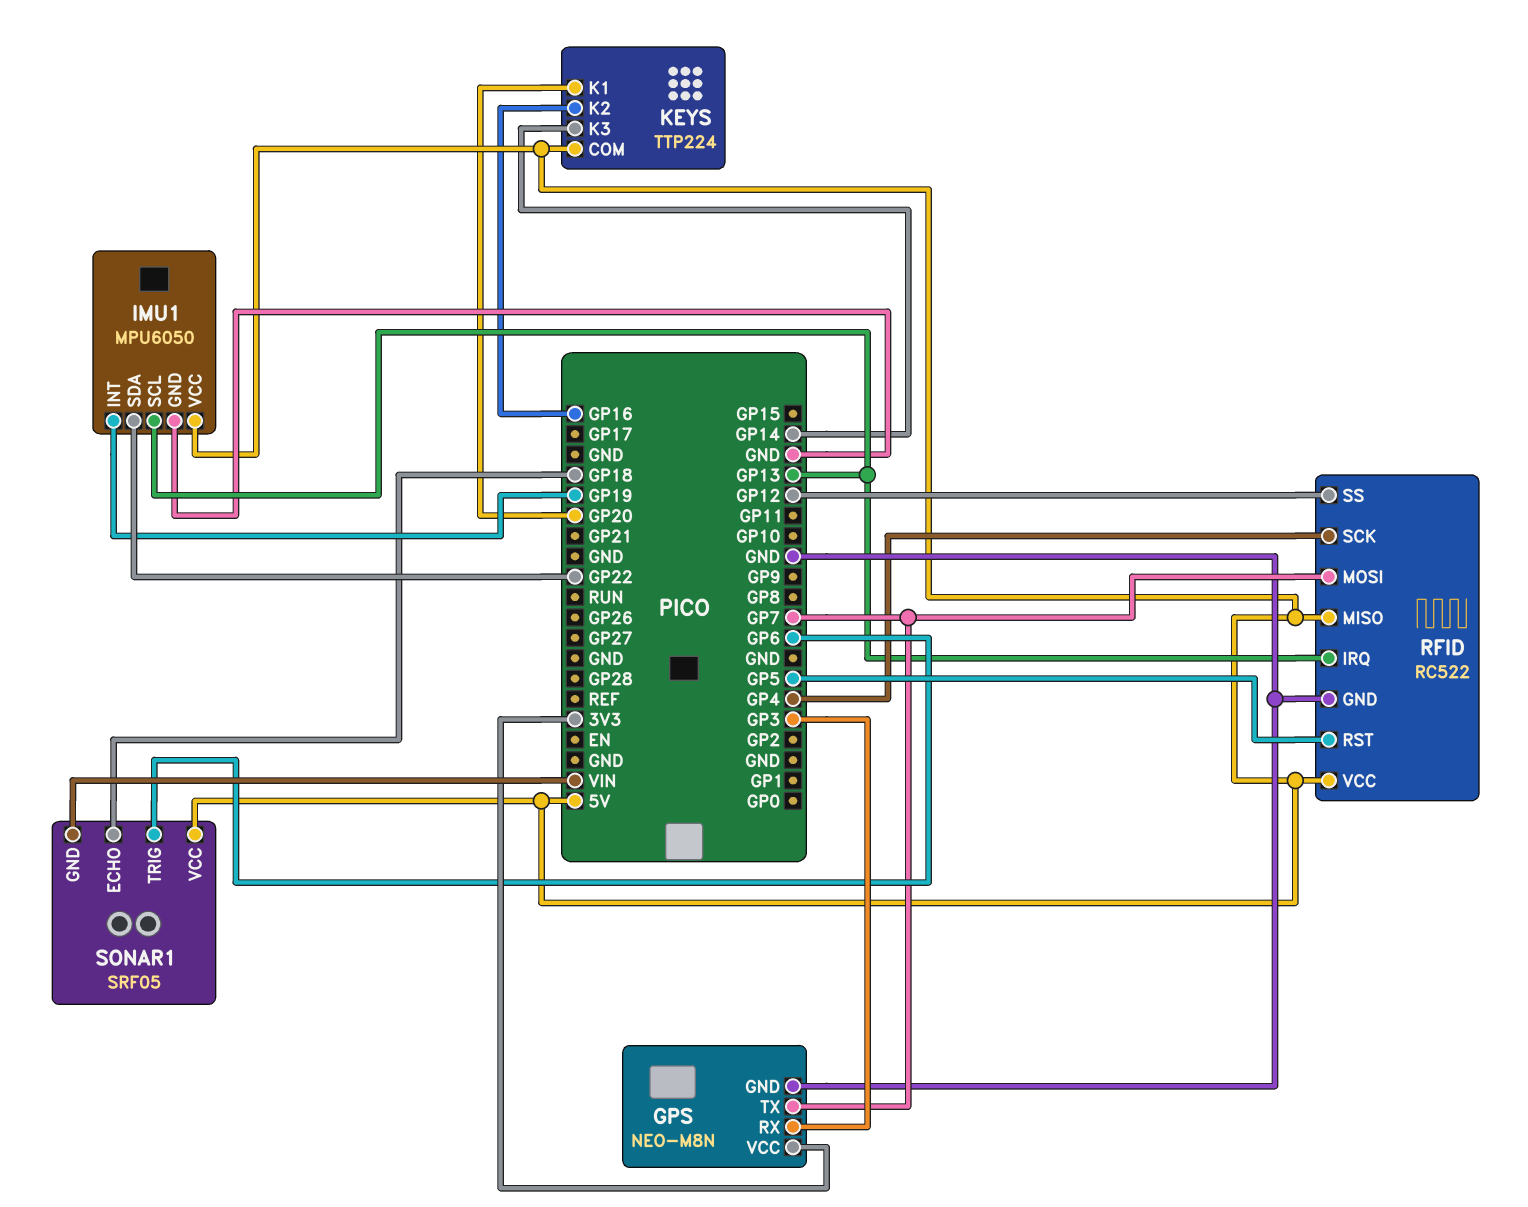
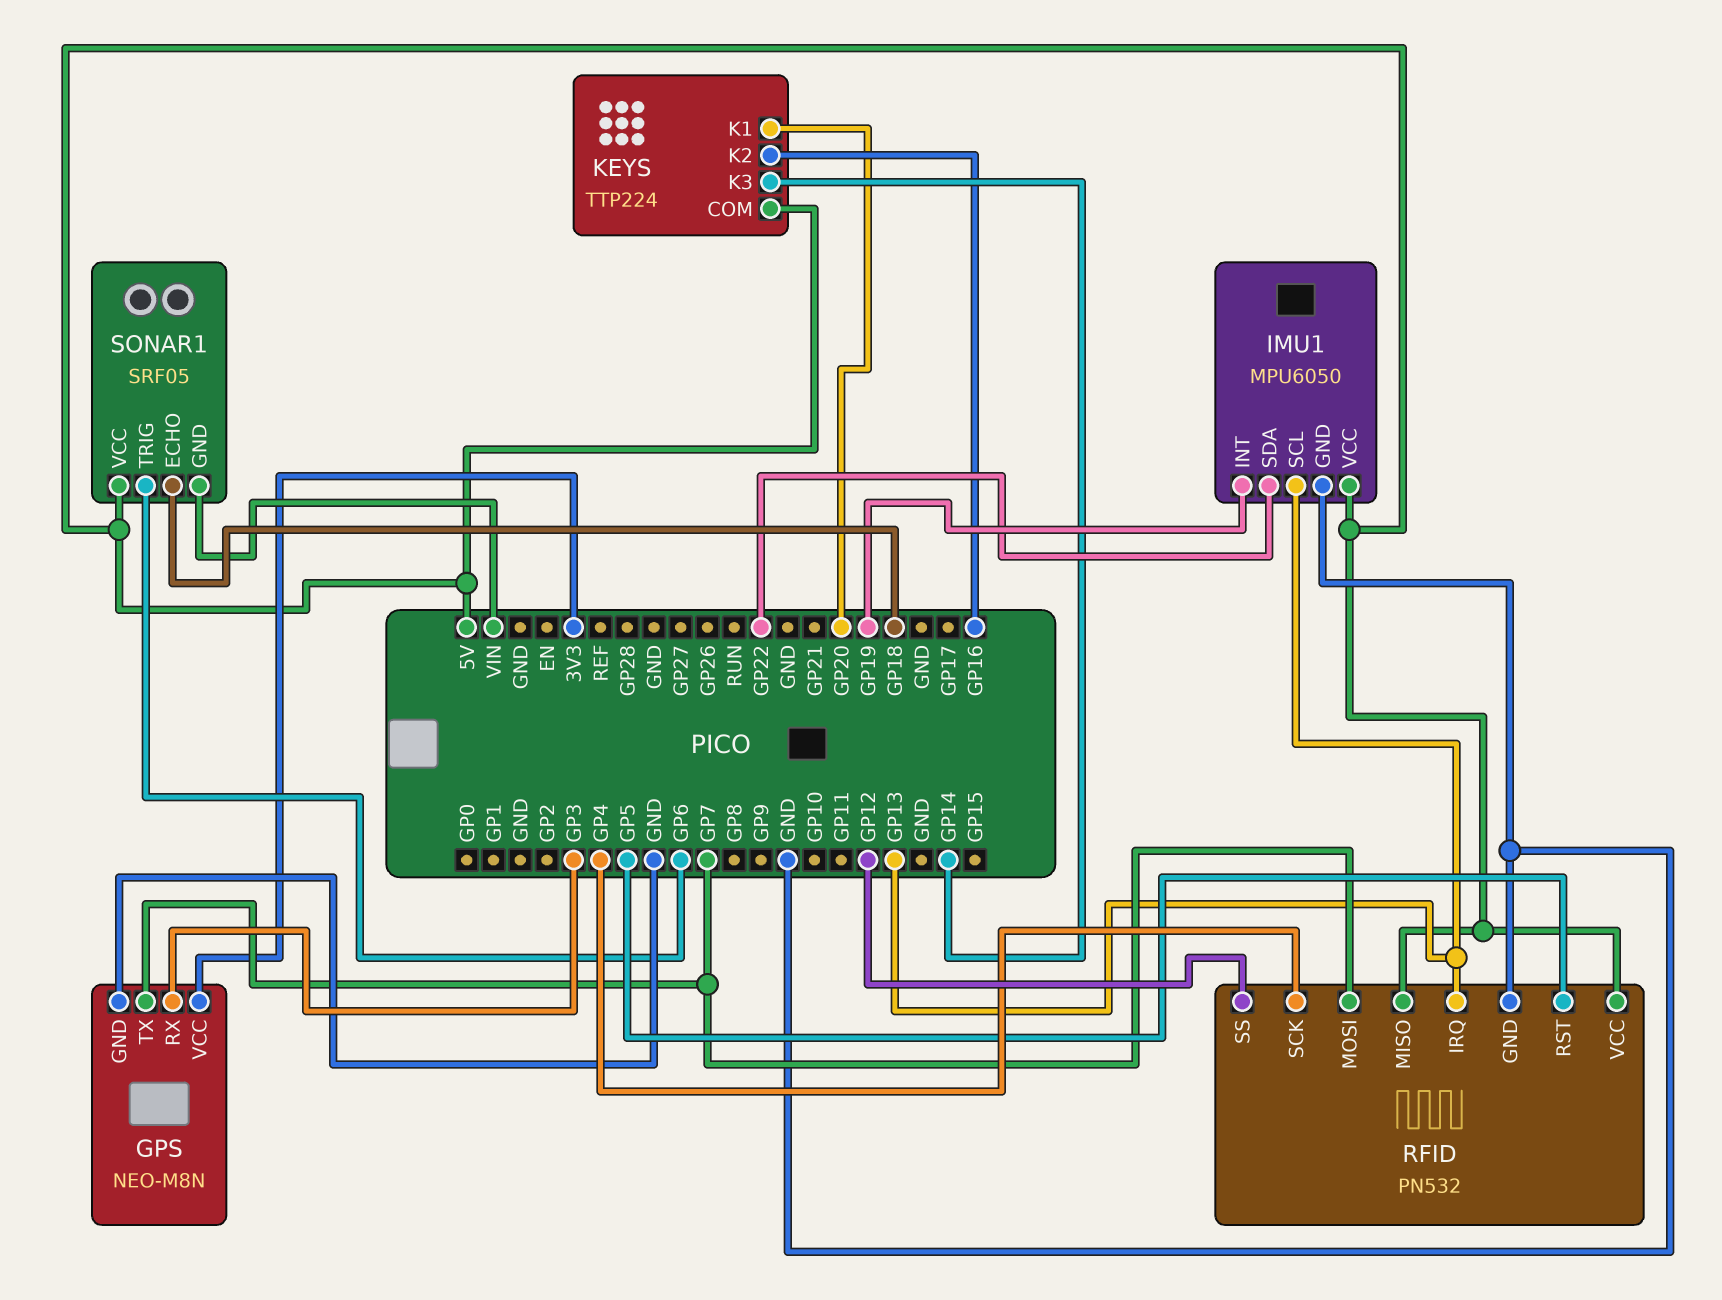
RFID: RC522 -> PN532

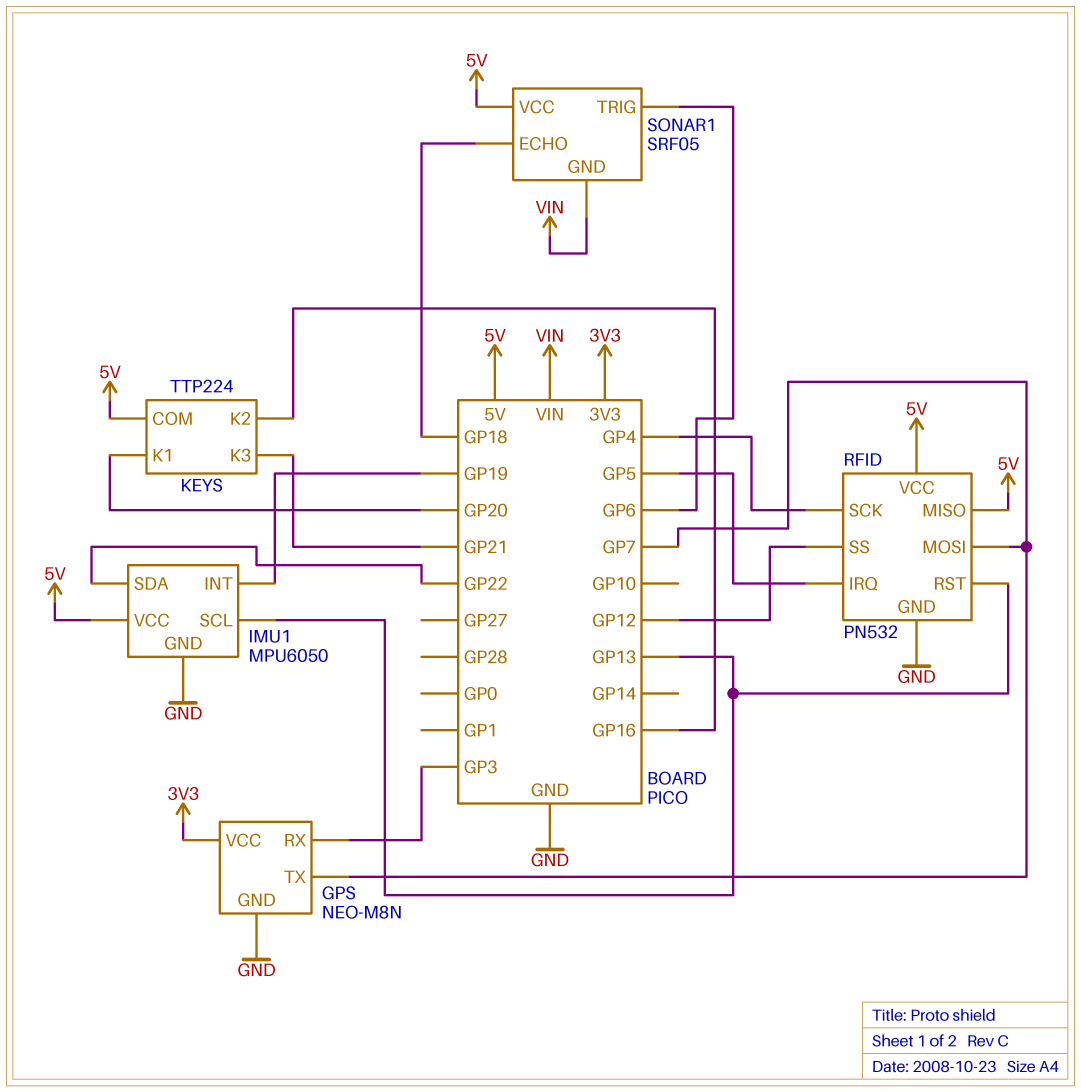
KEYS pin K3: GP14 -> GP21
RFID pin IRQ: GP13 -> GP5
RFID pin RST: GP5 -> GP13

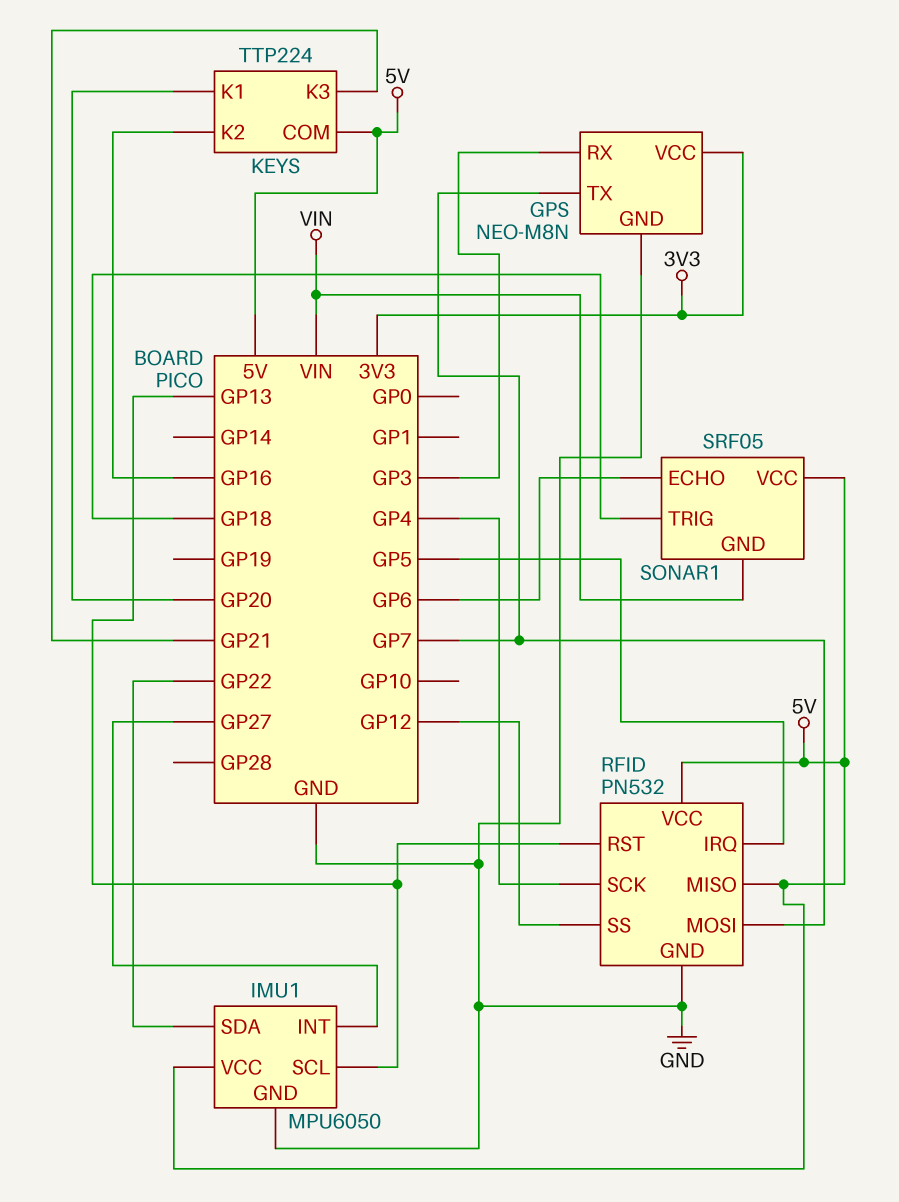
IMU1 pin INT: GP19 -> GP27
SONAR1 pin ECHO: GP18 -> GP6
SONAR1 pin TRIG: GP6 -> GP18

